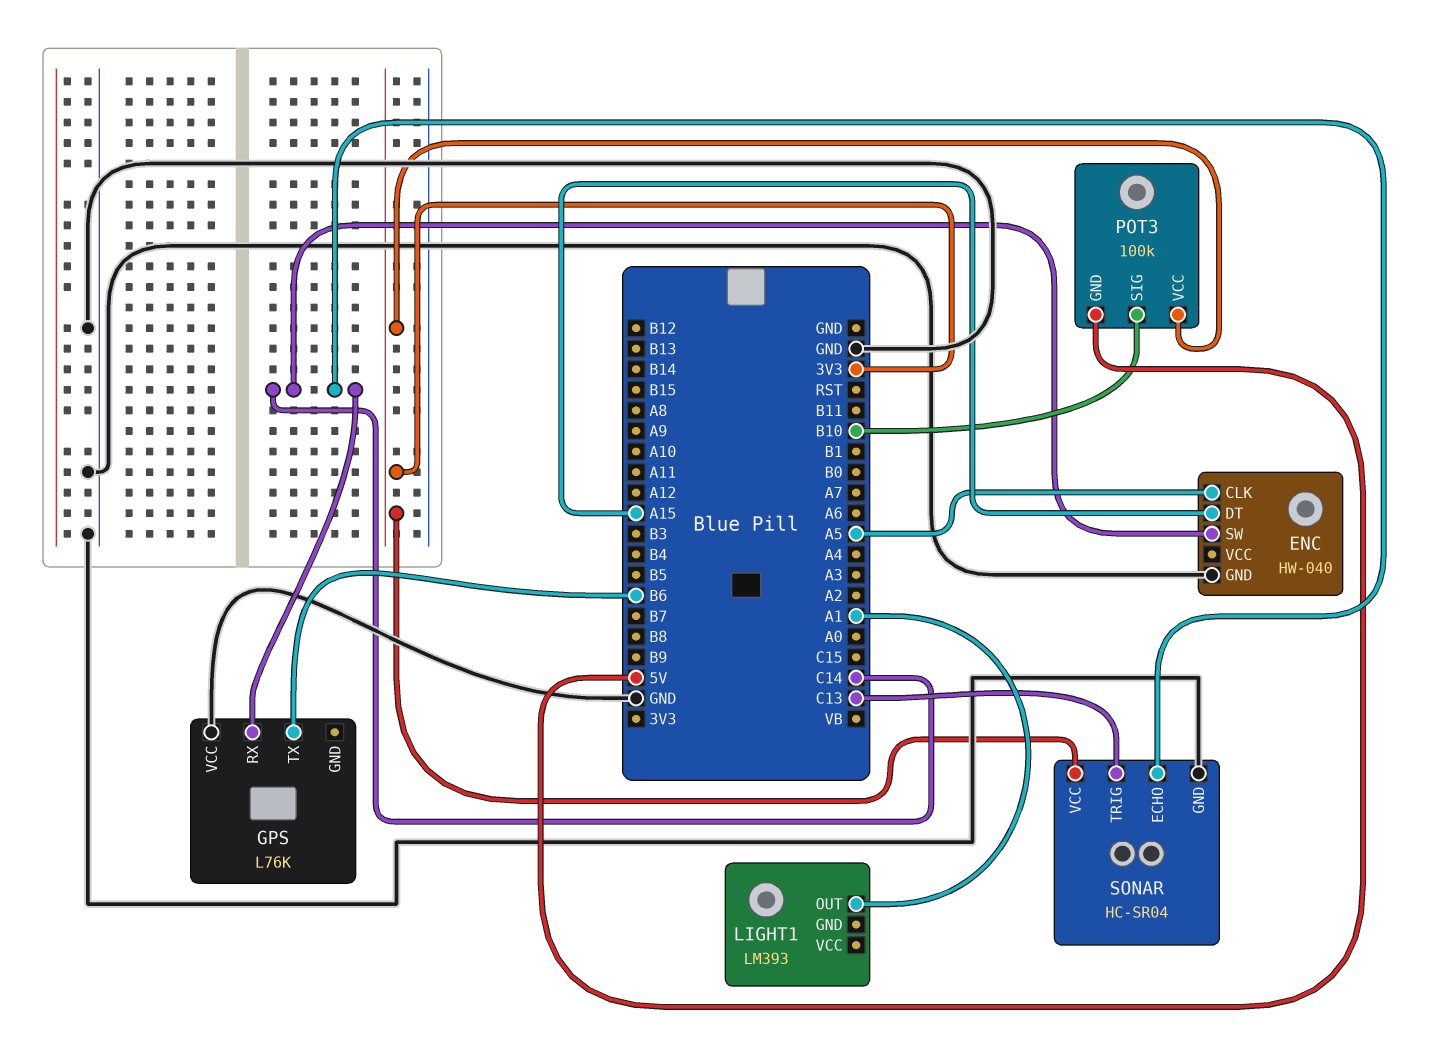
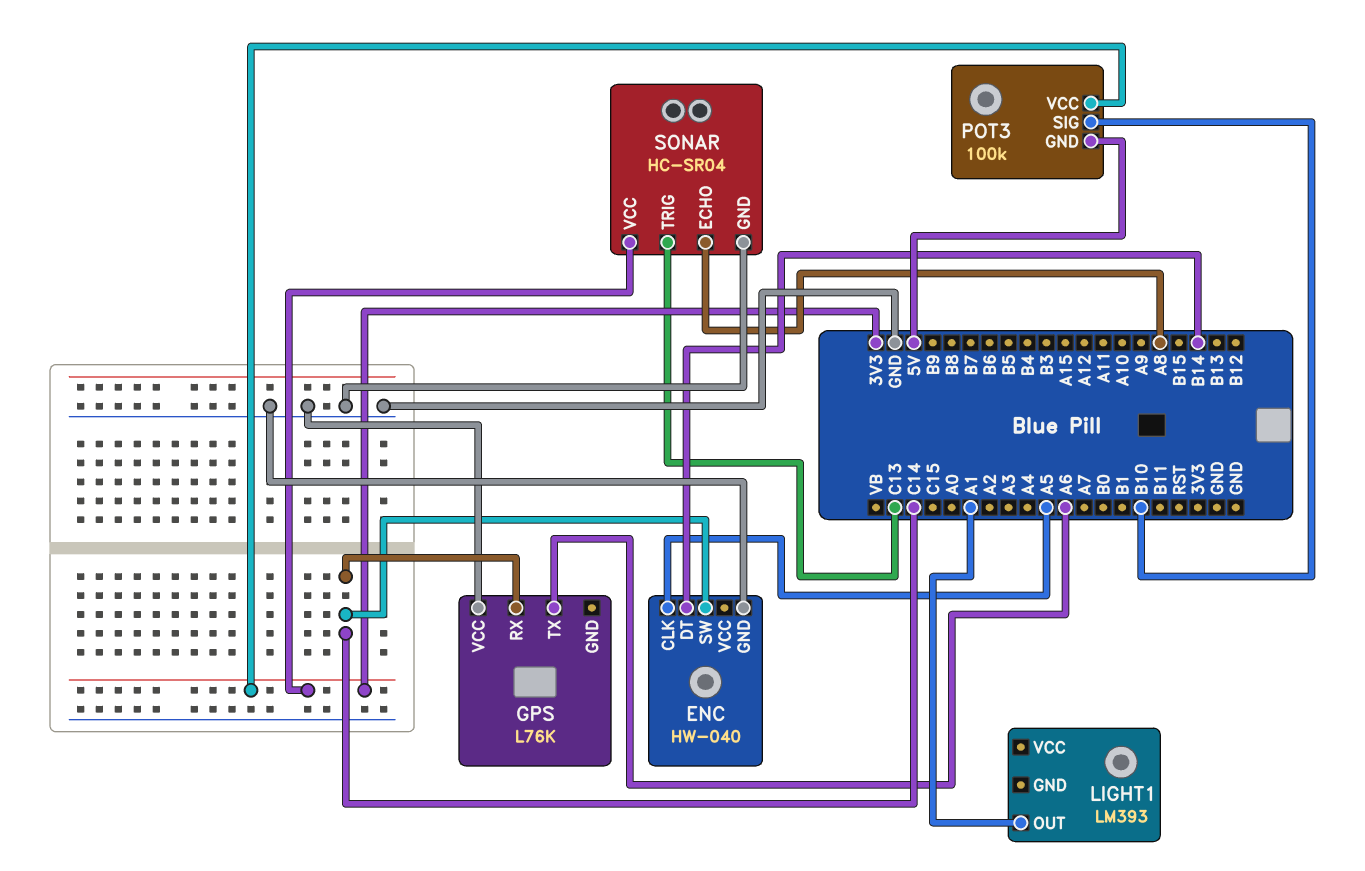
ENC pin DT: A15 -> B14
GPS pin TX: B6 -> A6
SONAR pin ECHO: C14 -> A8

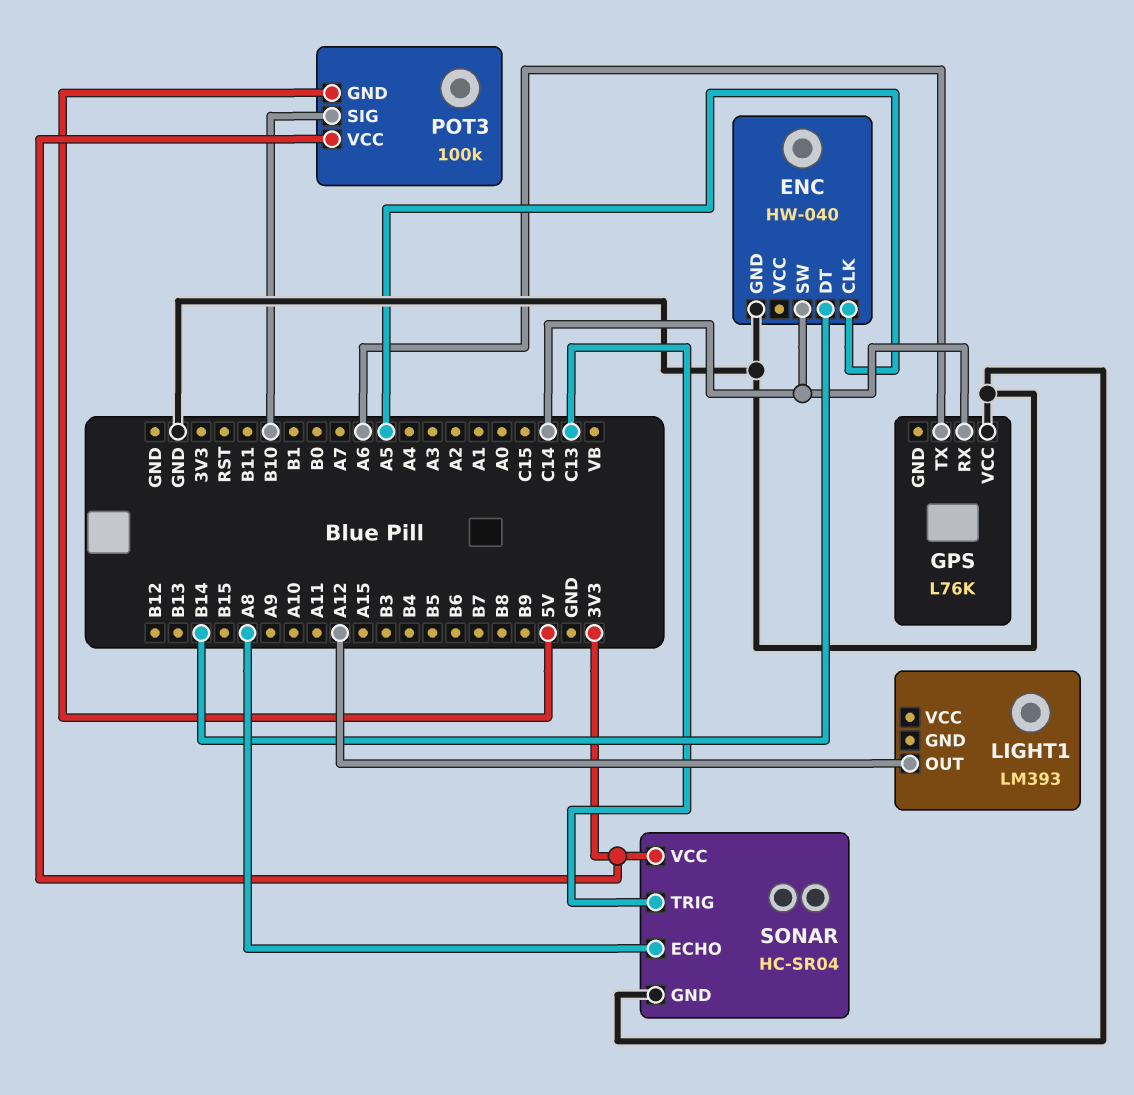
LIGHT1 pin OUT: A1 -> A12

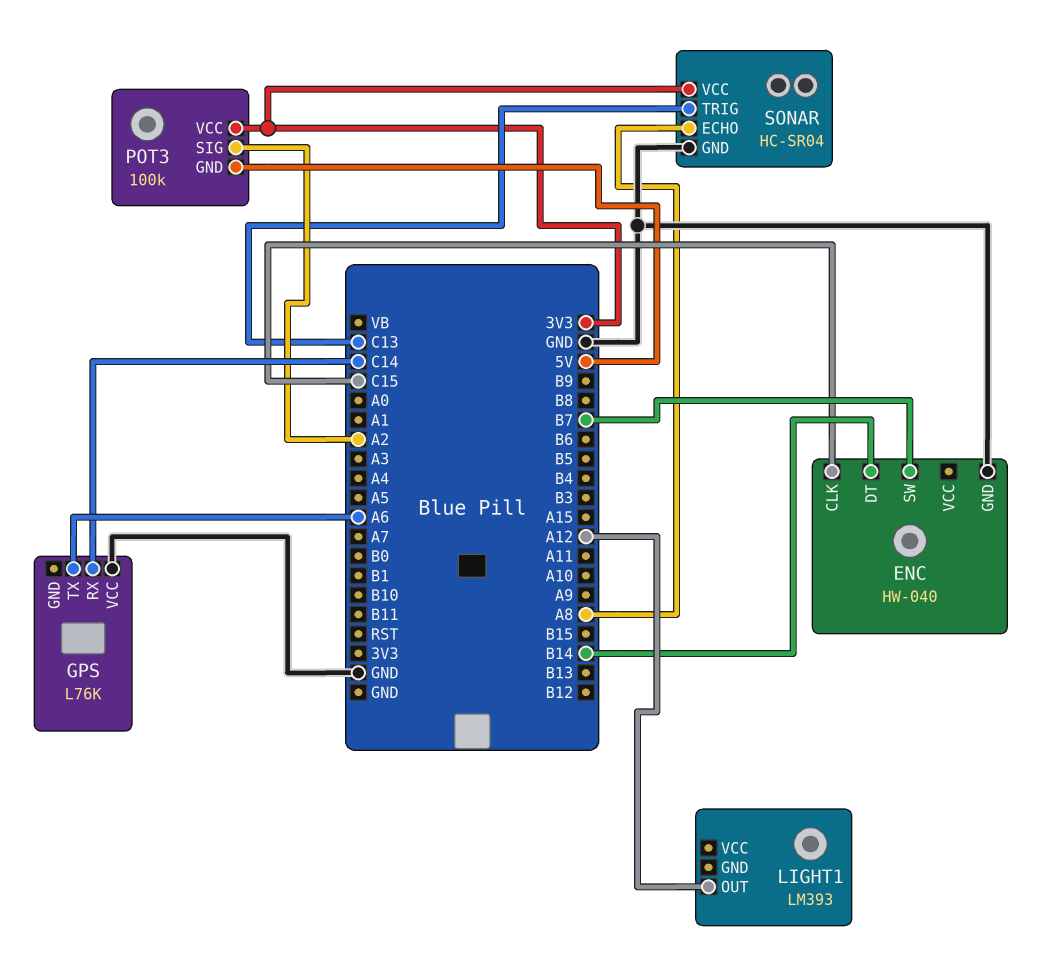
ENC pin CLK: A5 -> C15
ENC pin SW: C14 -> B7
POT3 pin SIG: B10 -> A2

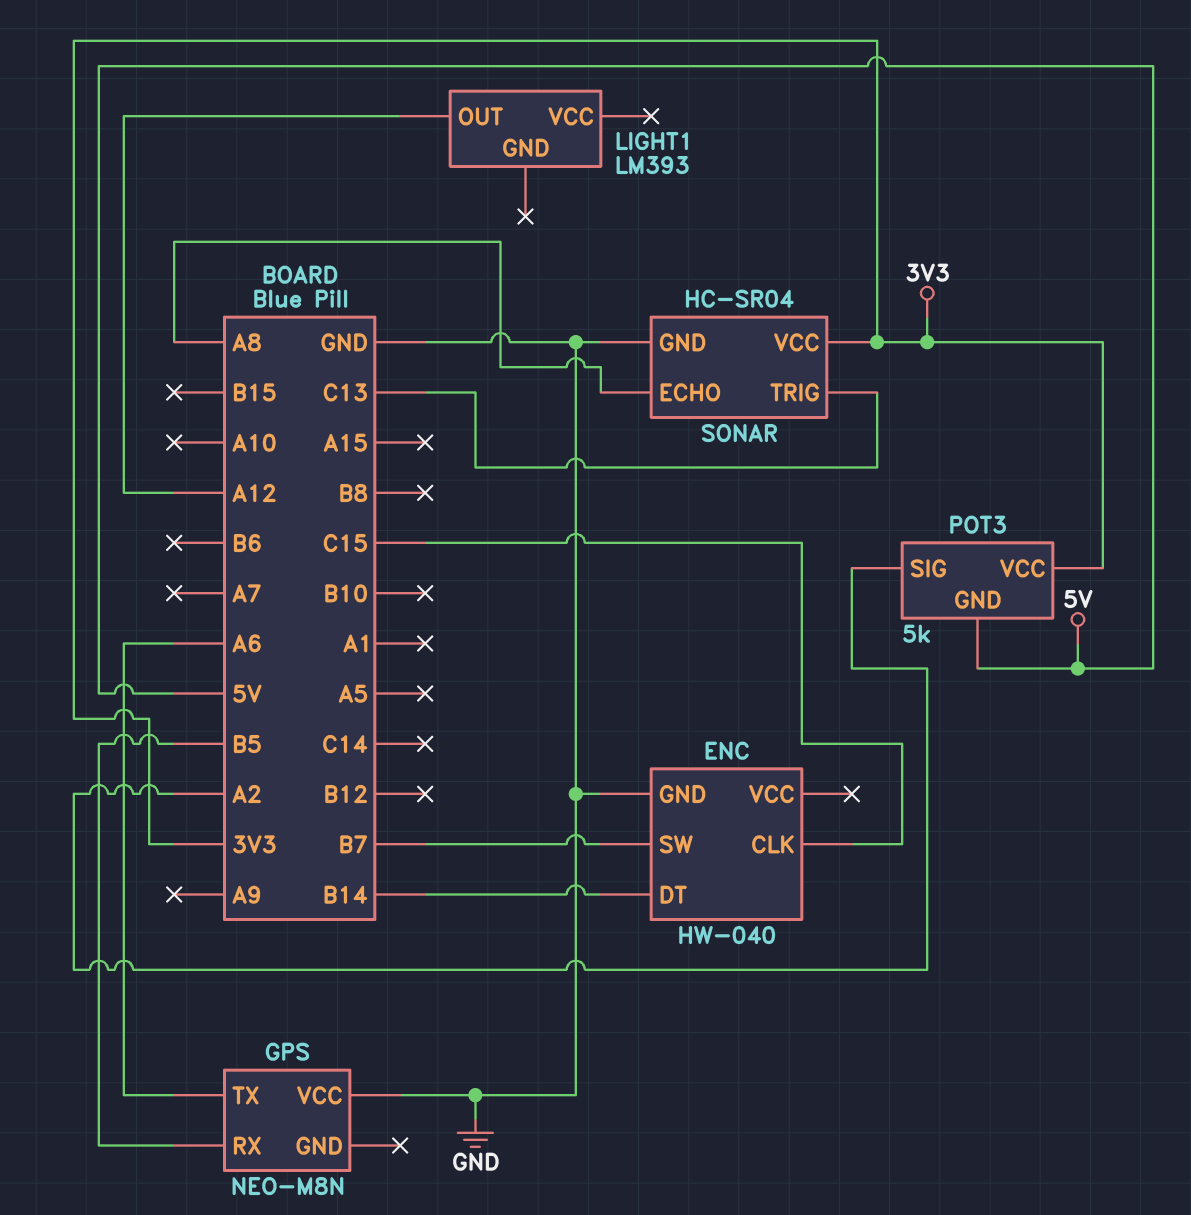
GPS: L76K -> NEO-M8N
GPS pin RX: C14 -> B5
POT3: 100k -> 5k

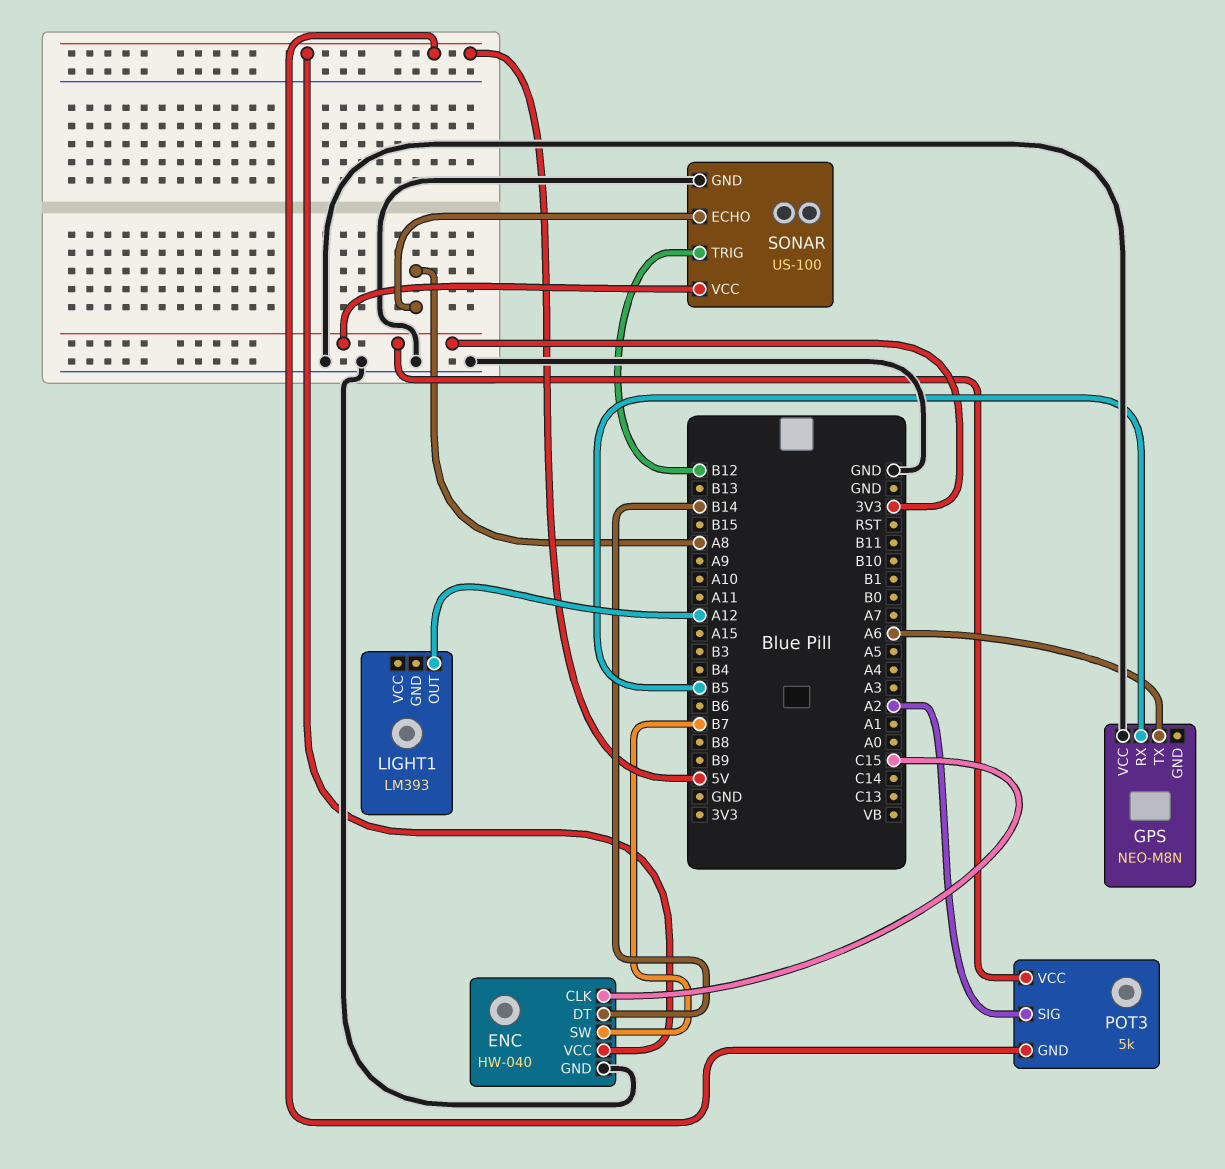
ENC pin VCC: none -> 5V
SONAR: HC-SR04 -> US-100
SONAR pin TRIG: C13 -> B12

